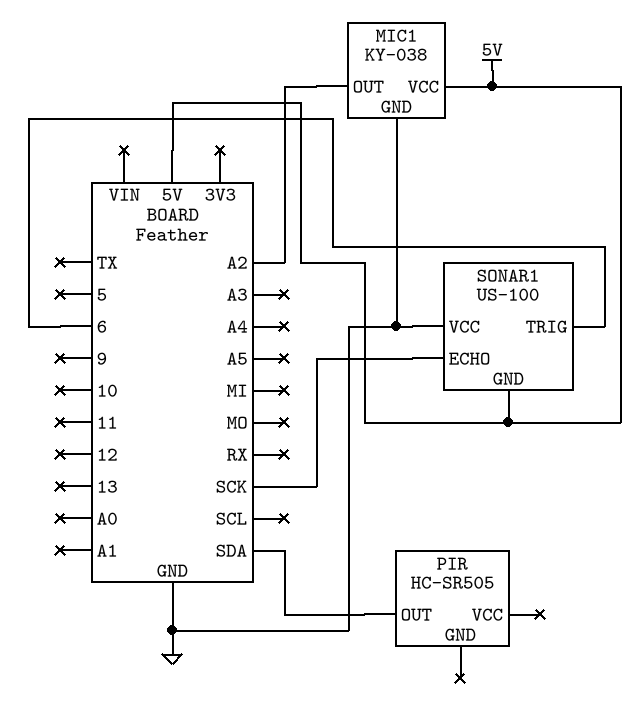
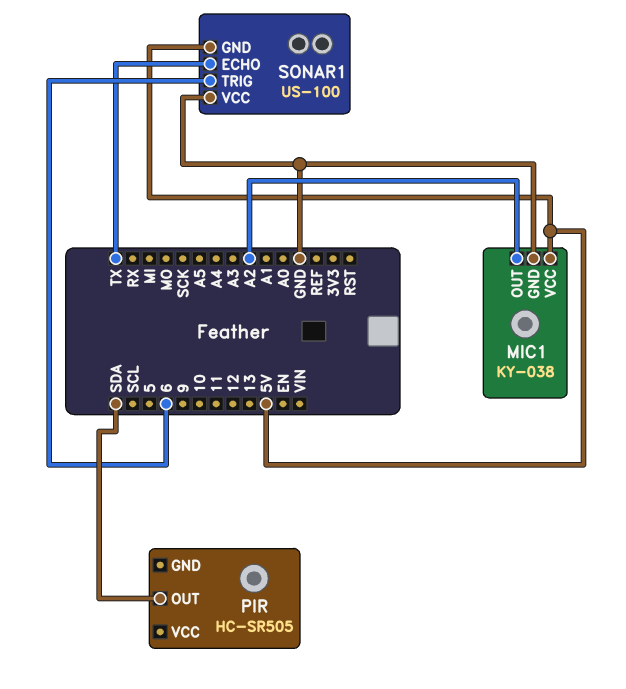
SONAR1 pin ECHO: SCK -> TX

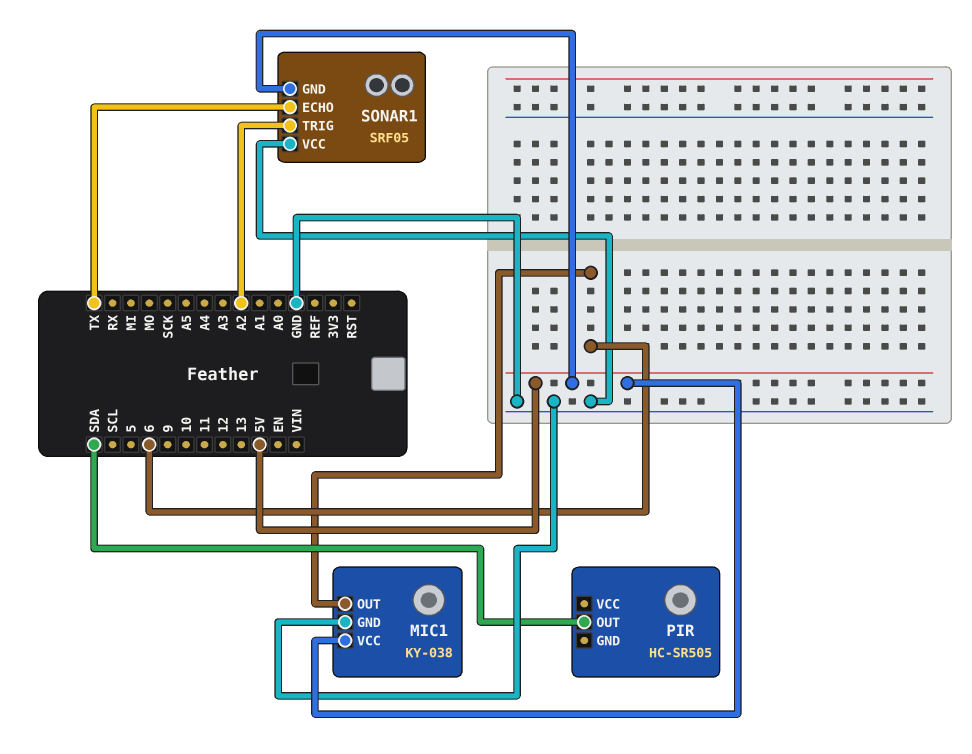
MIC1 pin OUT: A2 -> 6
SONAR1: US-100 -> SRF05
SONAR1 pin TRIG: 6 -> A2

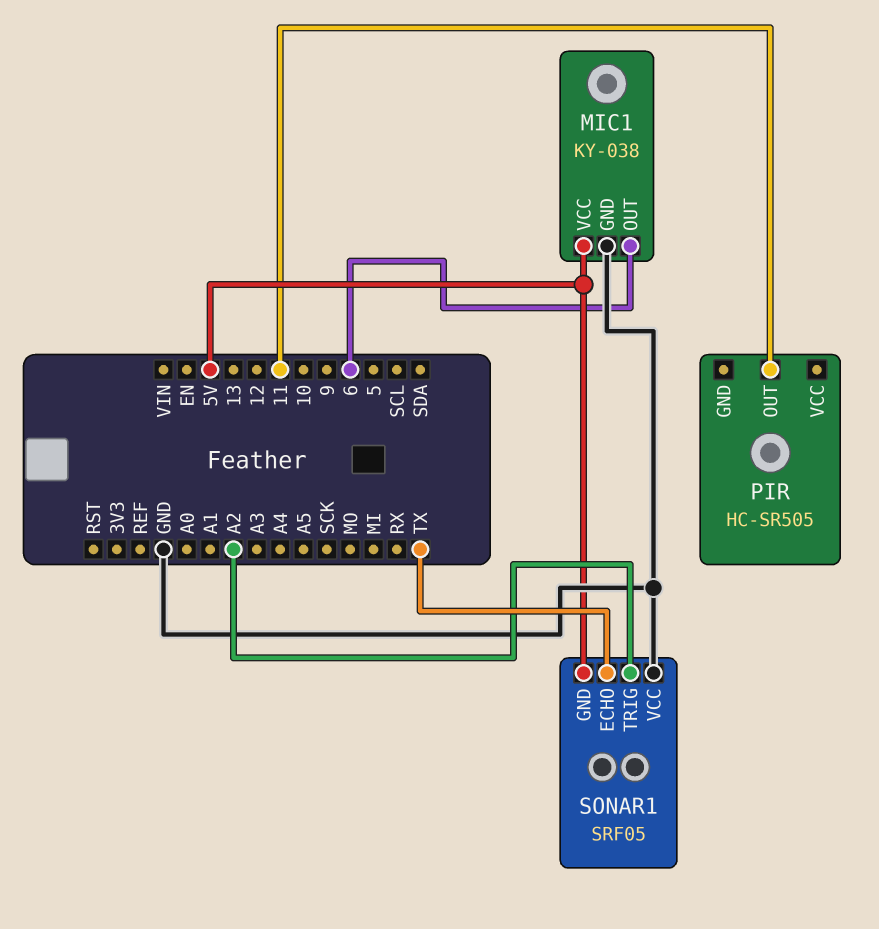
PIR pin OUT: SDA -> 11

